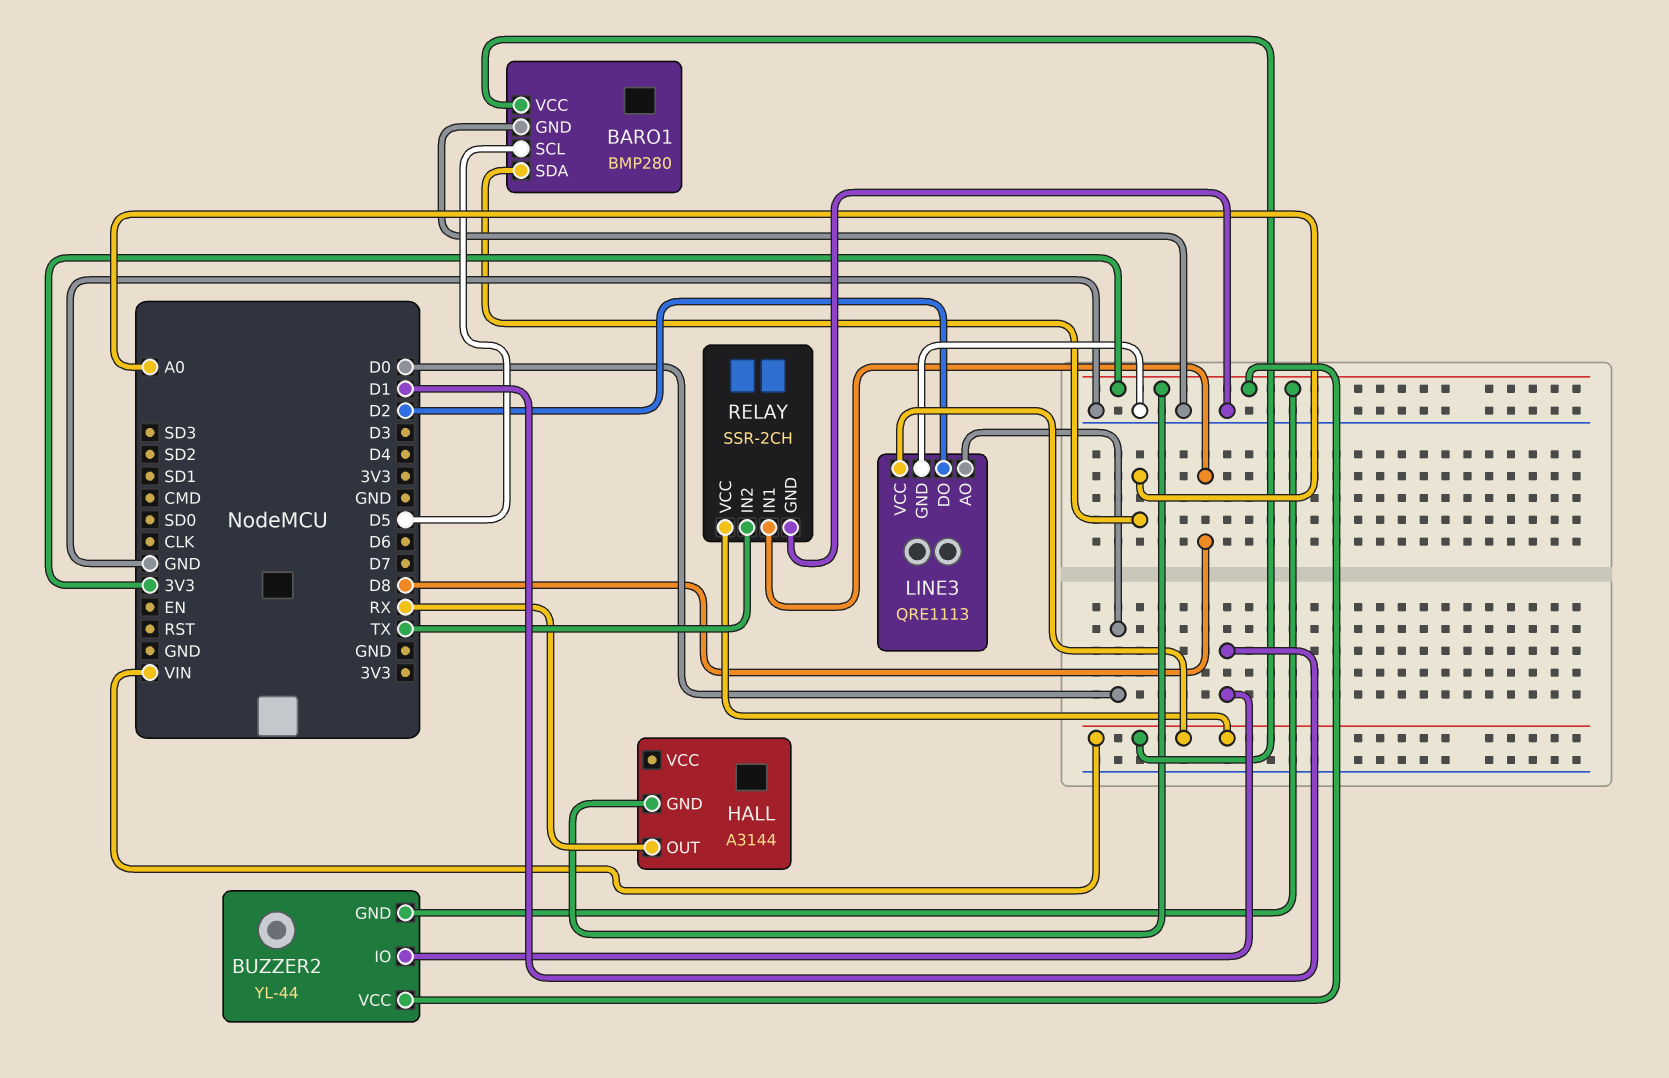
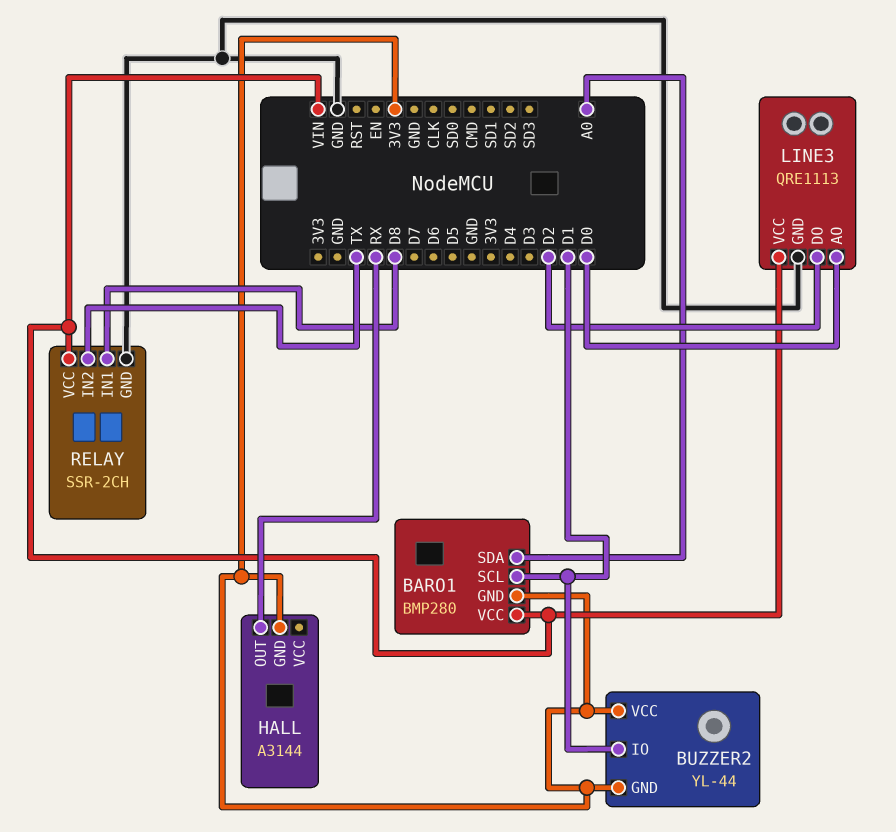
BARO1 pin GND: GND -> 3V3
BARO1 pin SCL: D5 -> D1

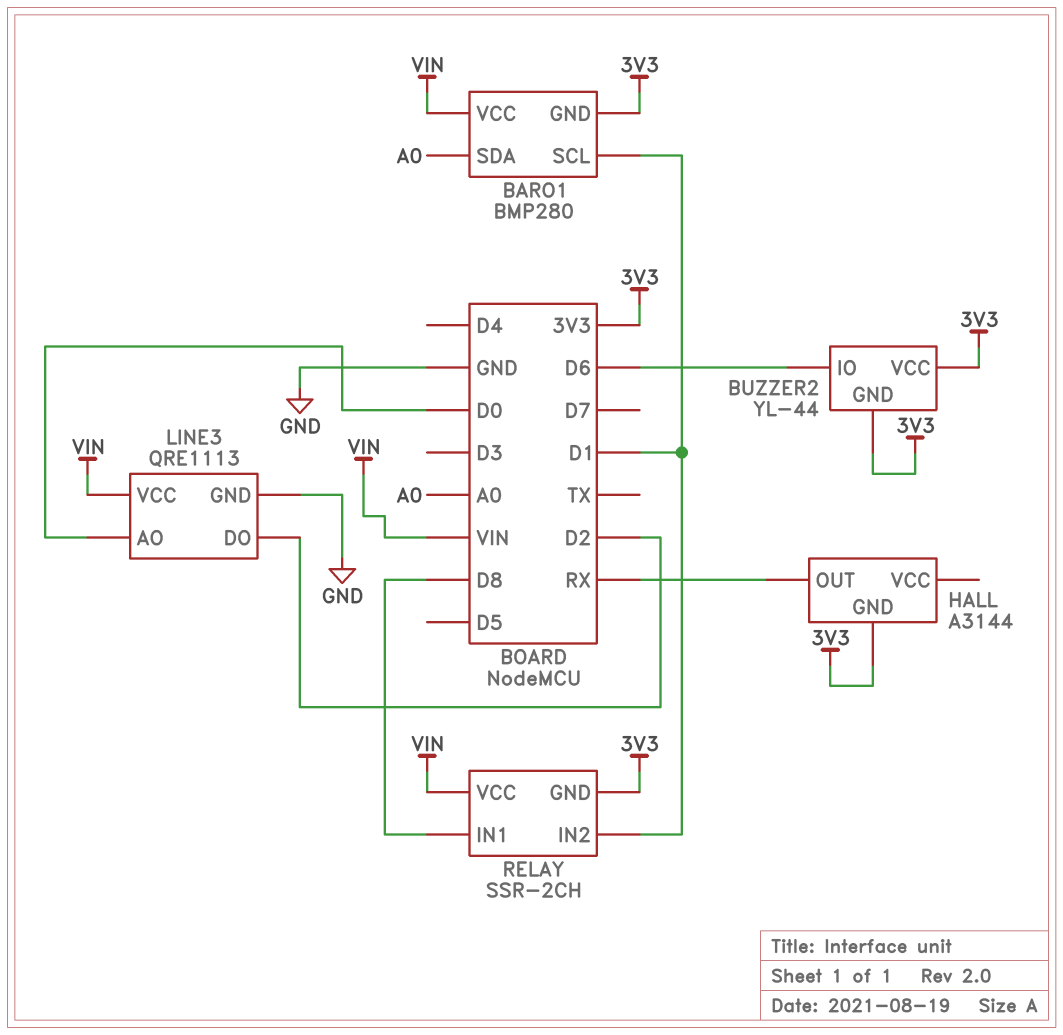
BUZZER2 pin IO: D1 -> D6
RELAY pin GND: GND -> 3V3
RELAY pin IN2: TX -> D1

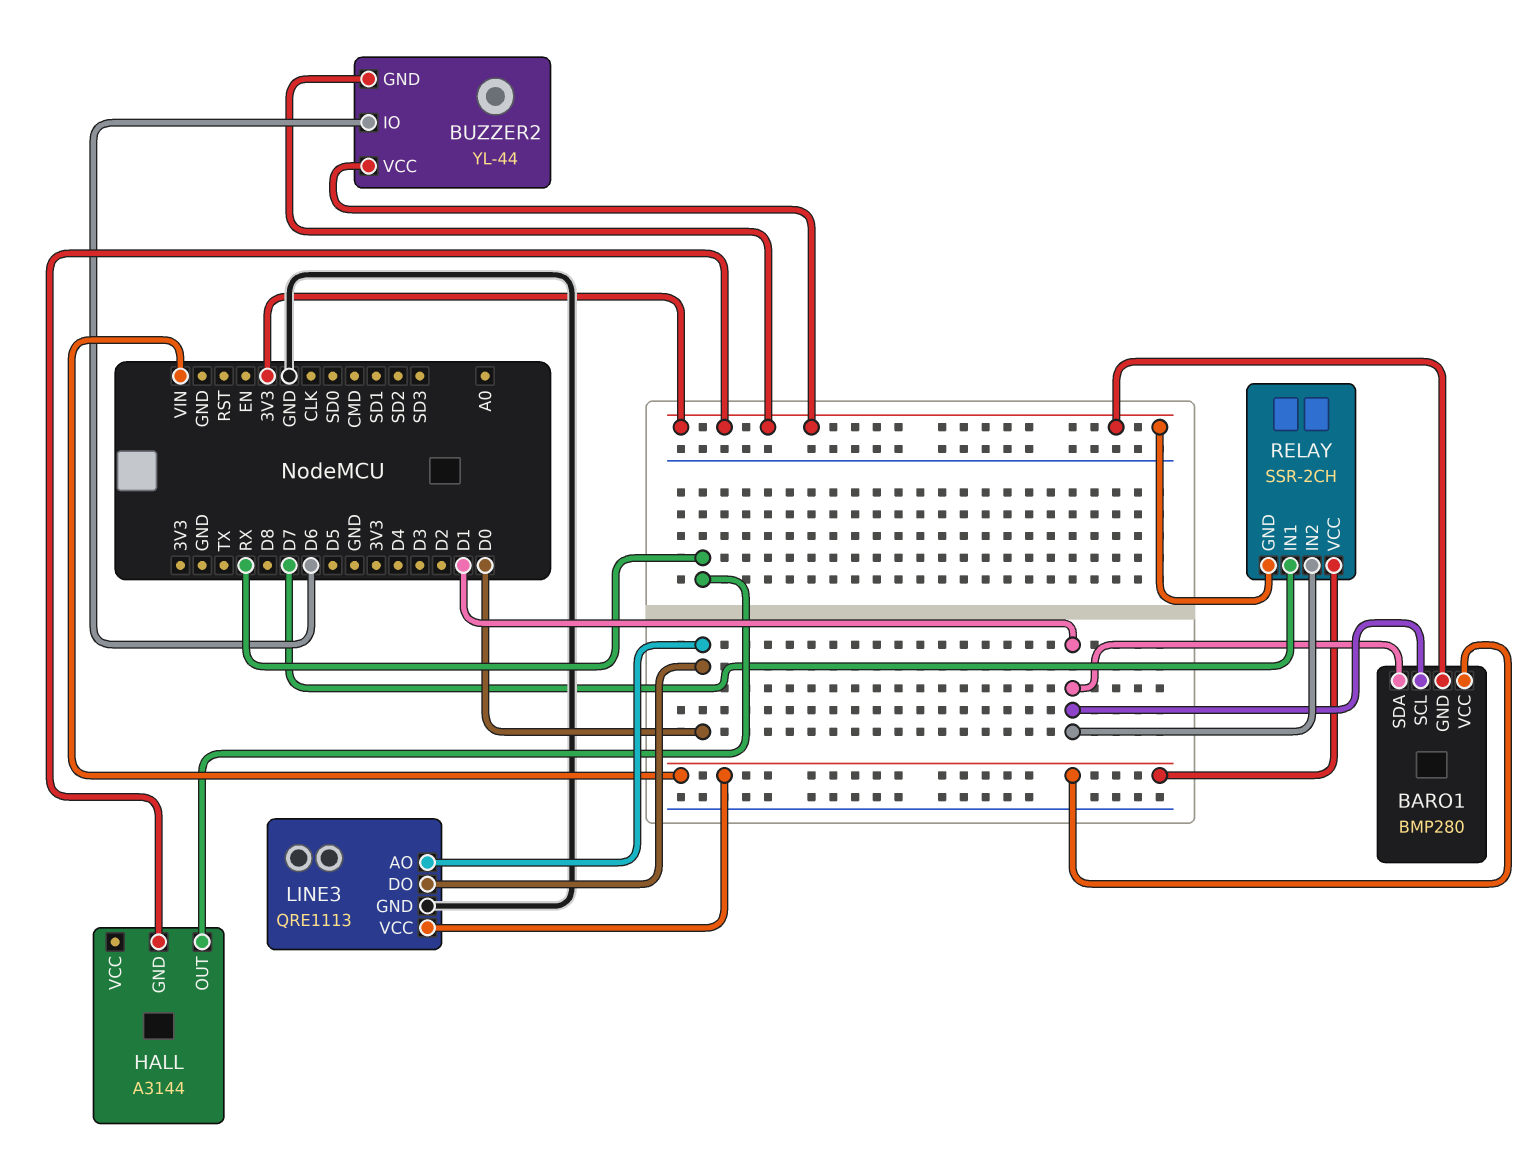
BARO1 pin SDA: A0 -> D1
LINE3 pin DO: D2 -> D0
RELAY pin IN1: D8 -> D7

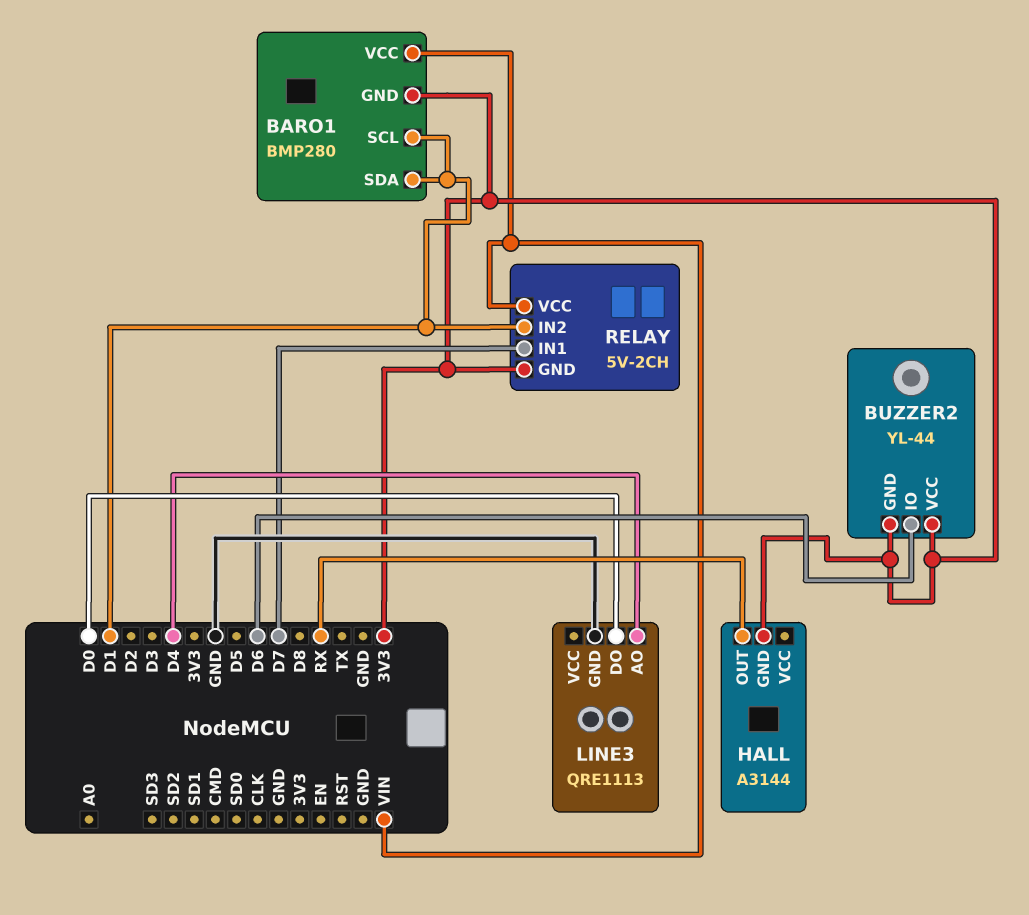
LINE3 pin AO: D0 -> D4
LINE3 pin VCC: VIN -> none
RELAY: SSR-2CH -> 5V-2CH

